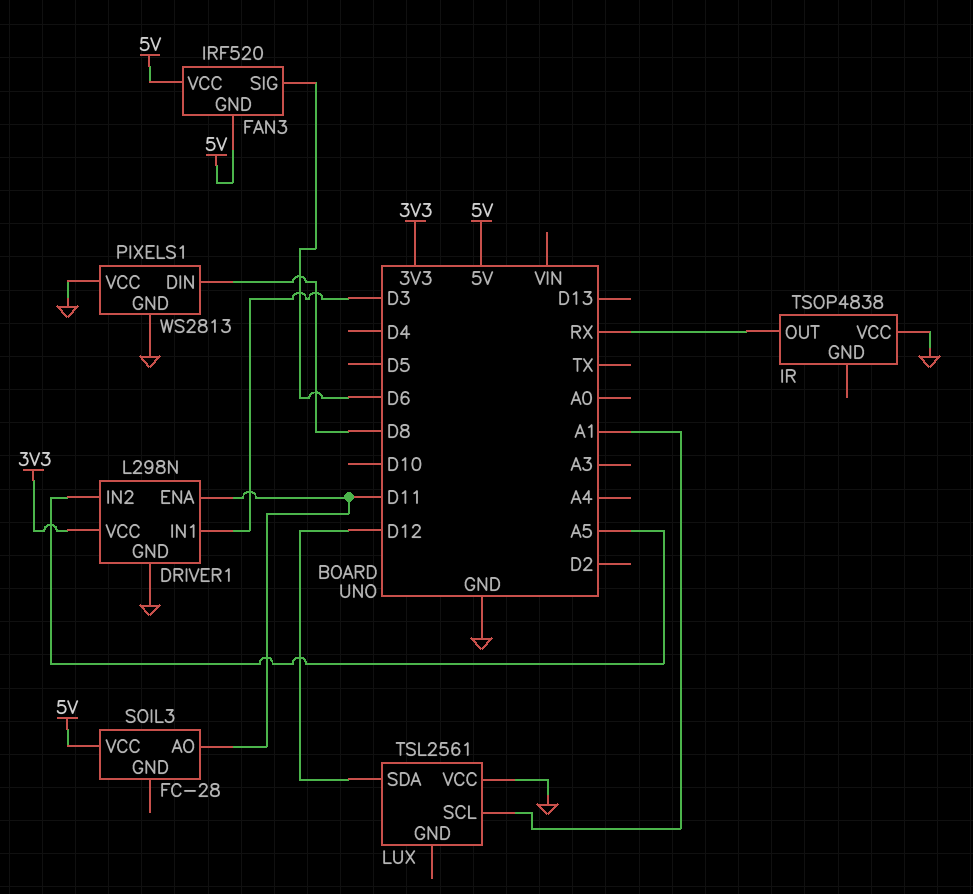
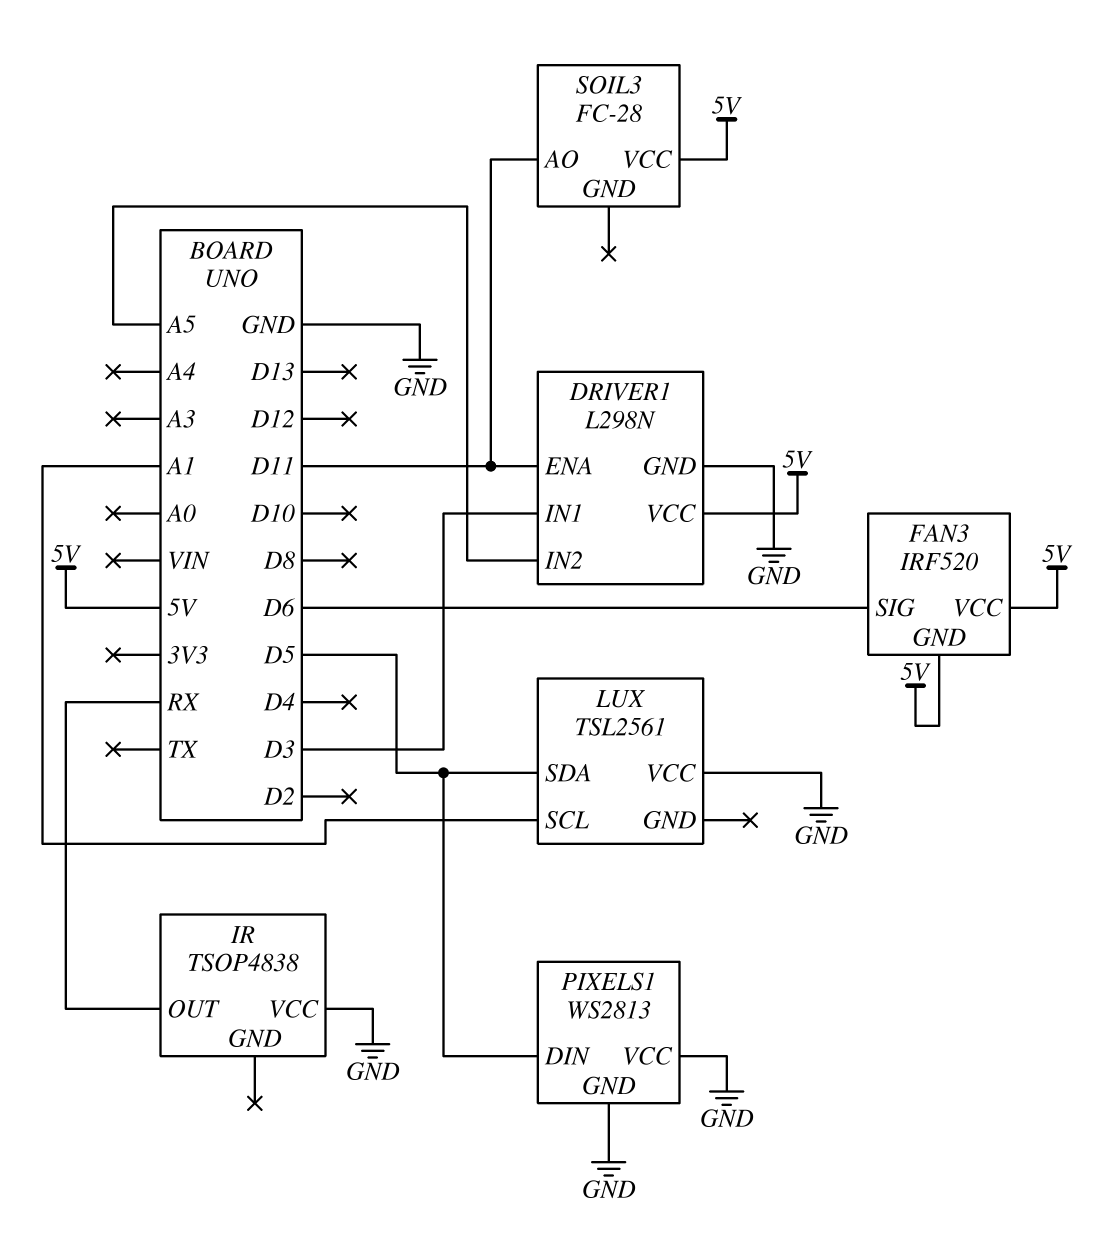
DRIVER1 pin VCC: 3V3 -> 5V
LUX pin SDA: D12 -> D5
PIXELS1 pin DIN: D8 -> D5

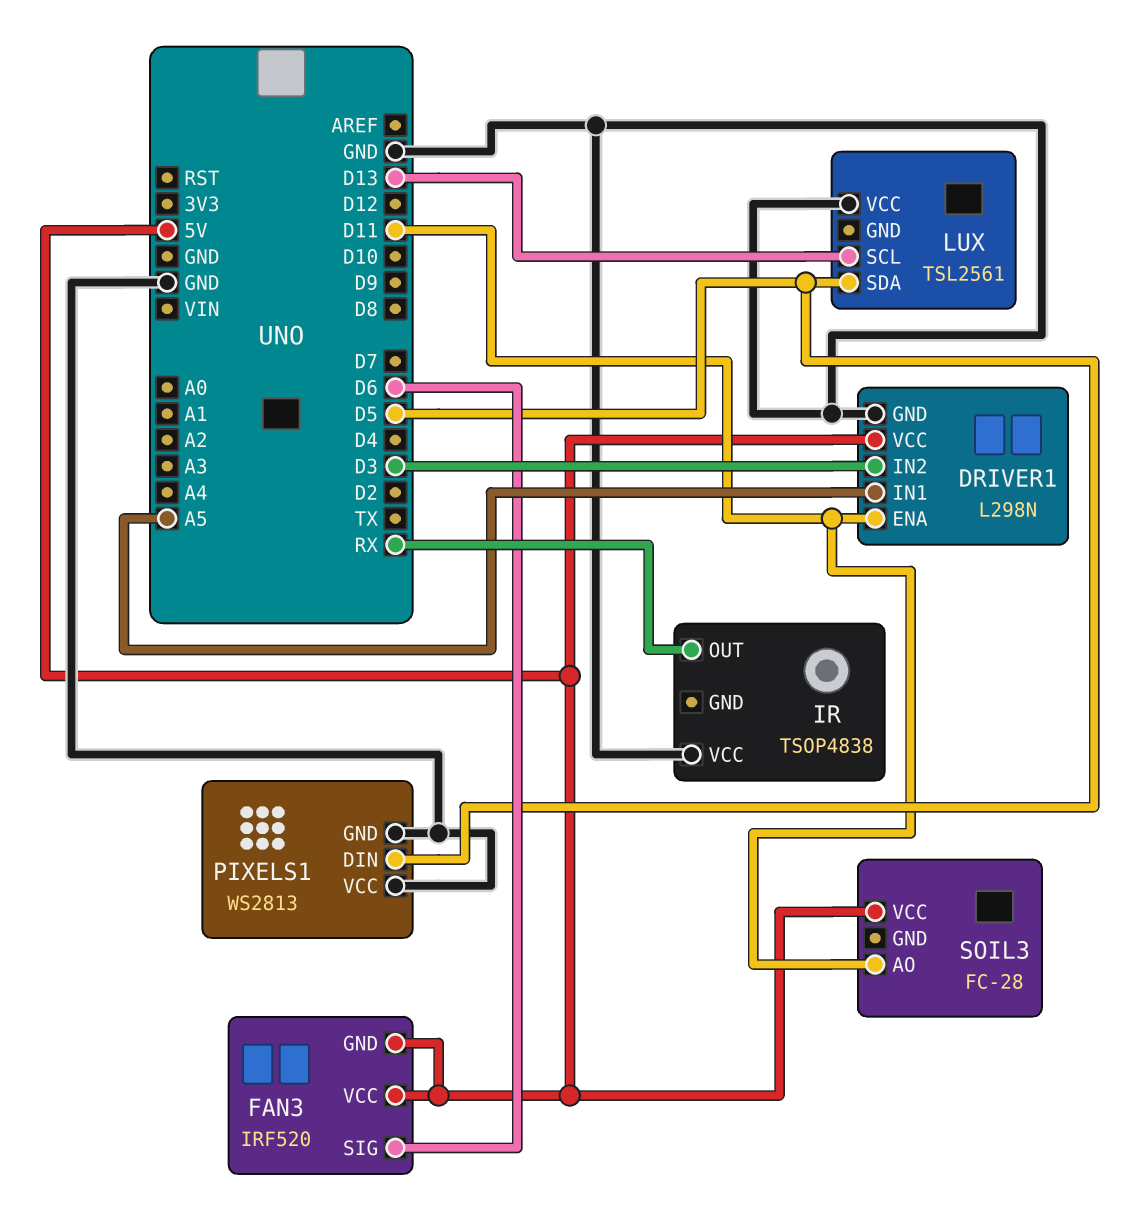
DRIVER1 pin IN1: D3 -> A5
DRIVER1 pin IN2: A5 -> D3
LUX pin SCL: A1 -> D13

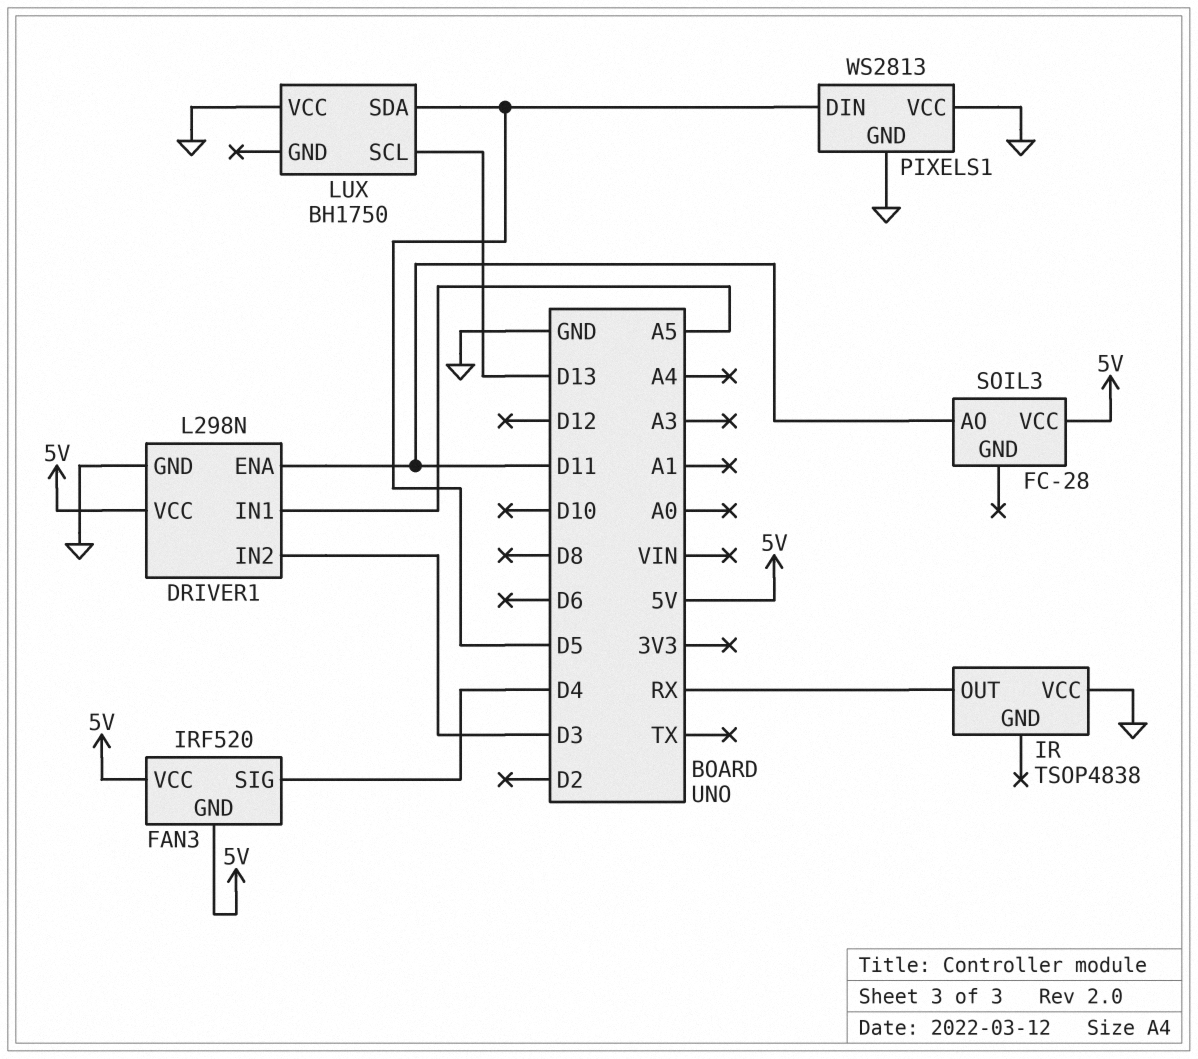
FAN3 pin SIG: D6 -> D4
LUX: TSL2561 -> BH1750

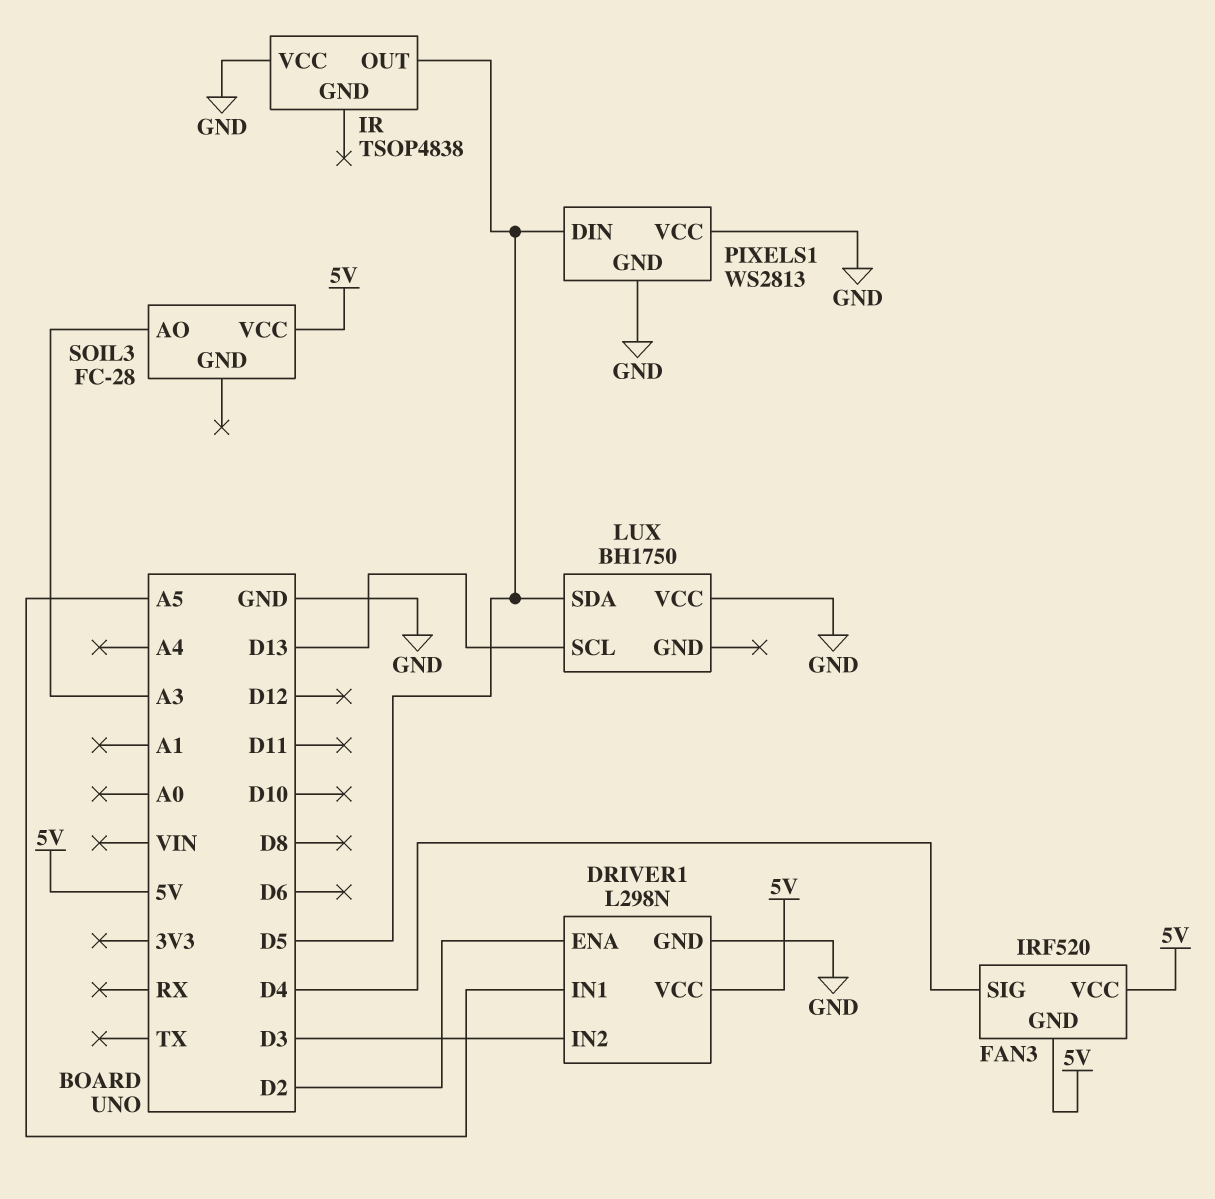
DRIVER1 pin ENA: D11 -> D2
IR pin OUT: RX -> D5
SOIL3 pin AO: D11 -> A3

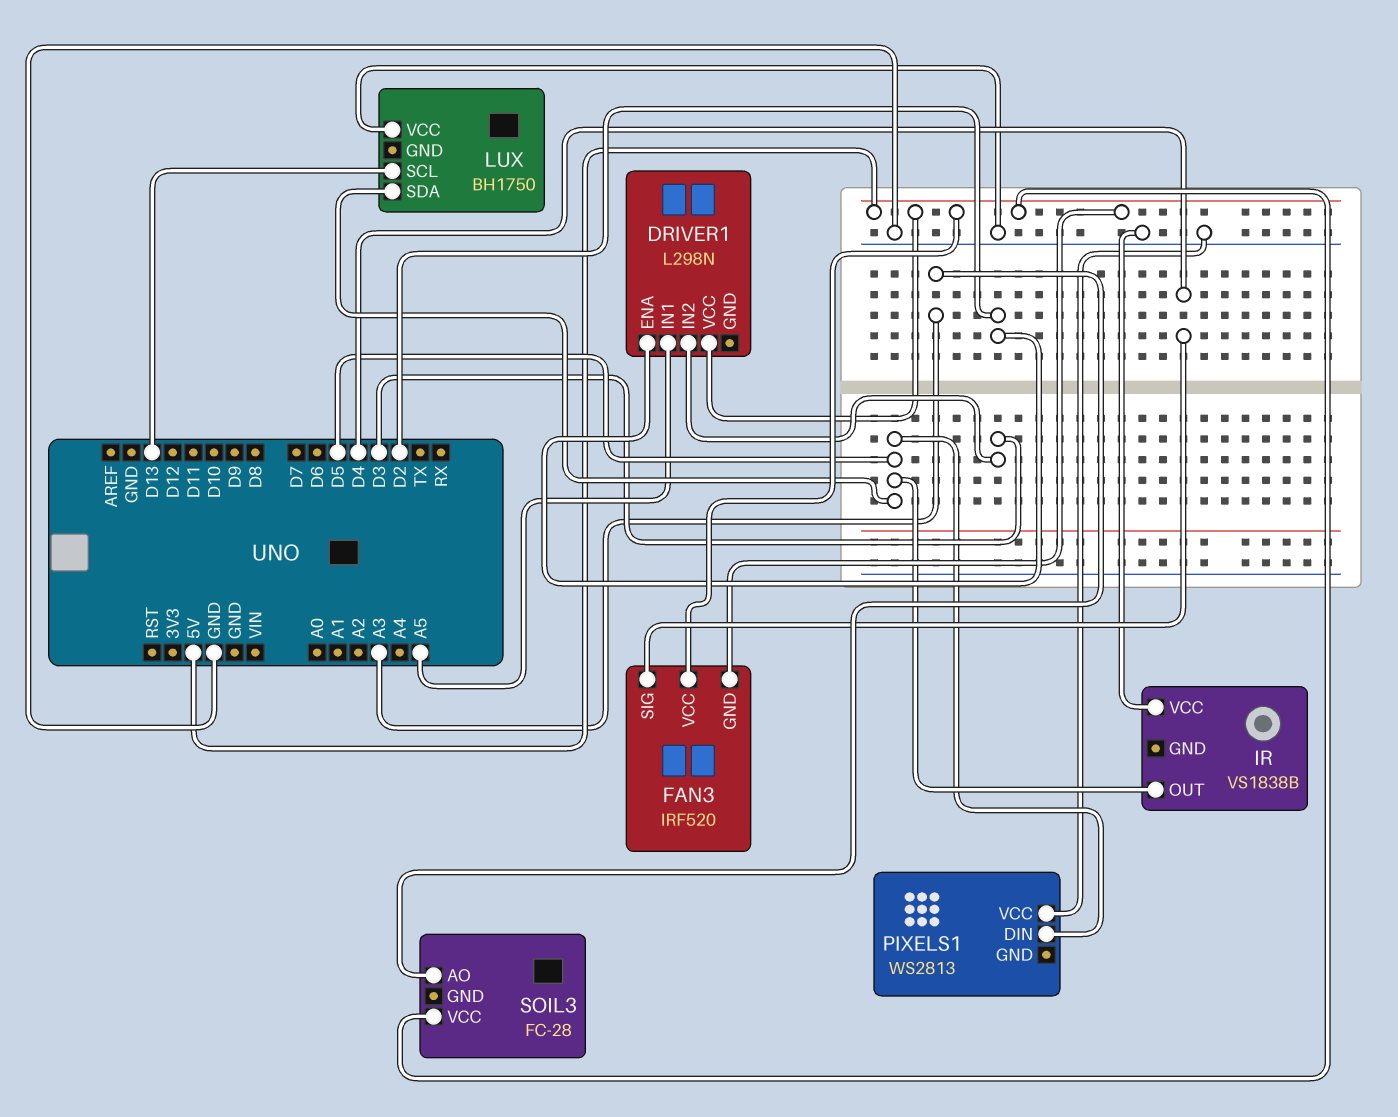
DRIVER1 pin GND: GND -> none
IR: TSOP4838 -> VS1838B
PIXELS1 pin GND: GND -> none

